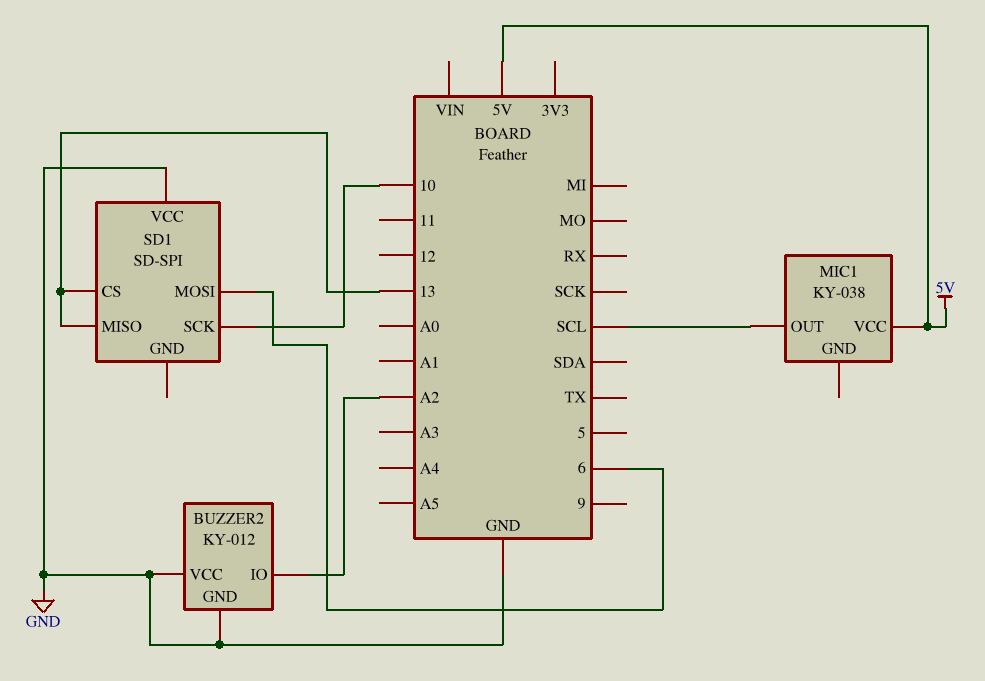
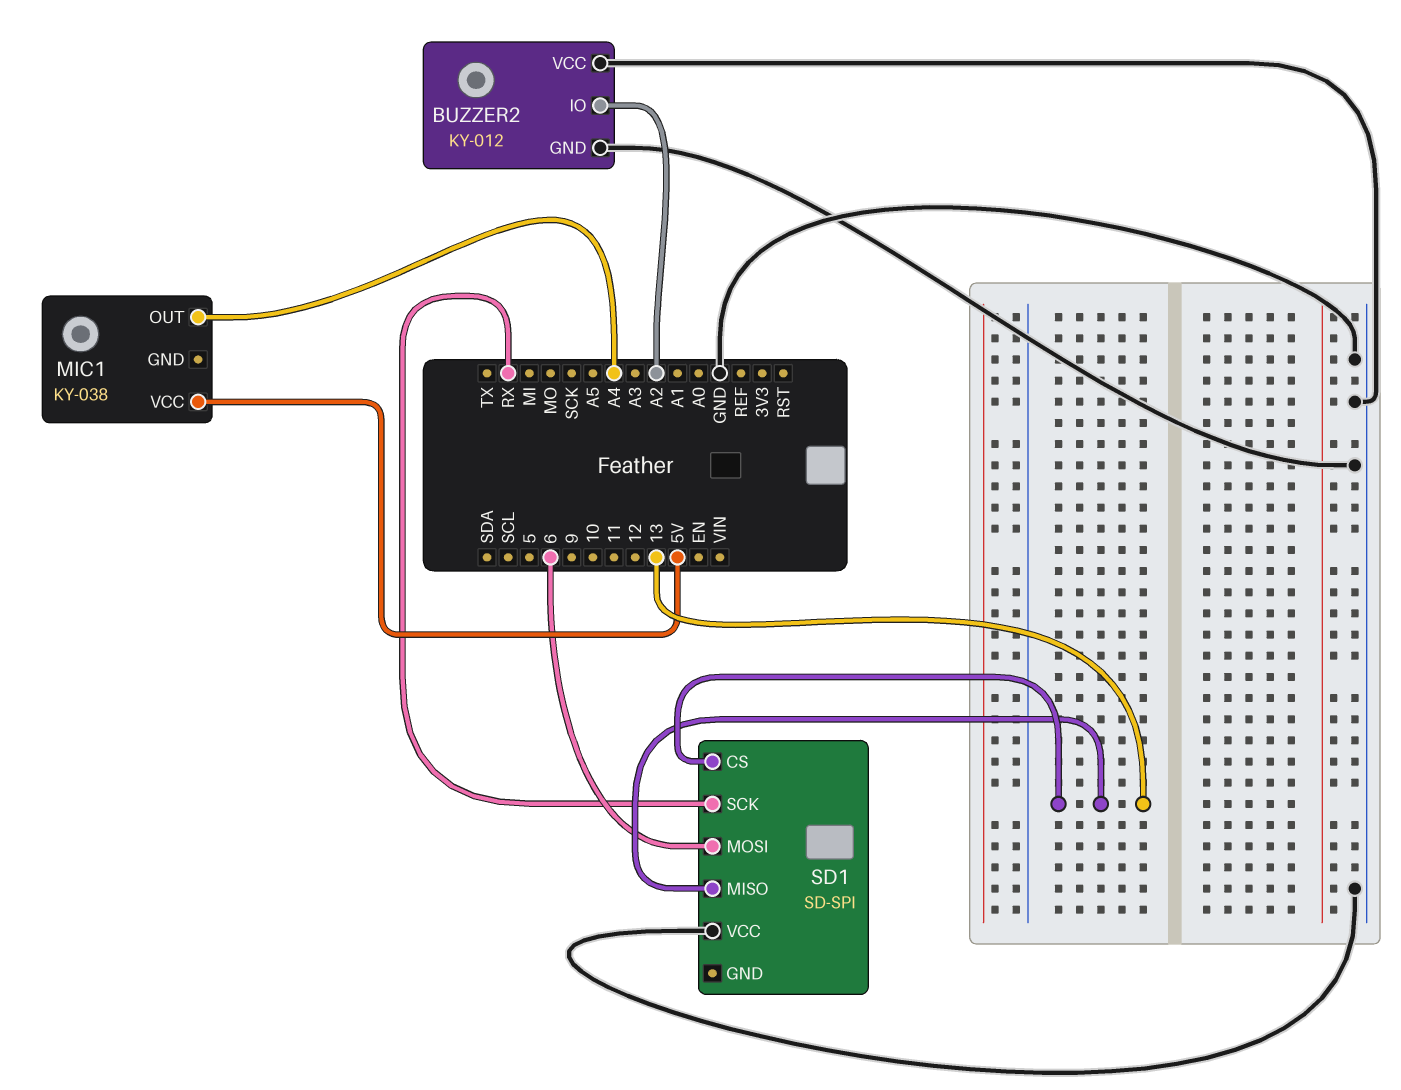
MIC1 pin OUT: SCL -> A4
SD1 pin SCK: 10 -> RX

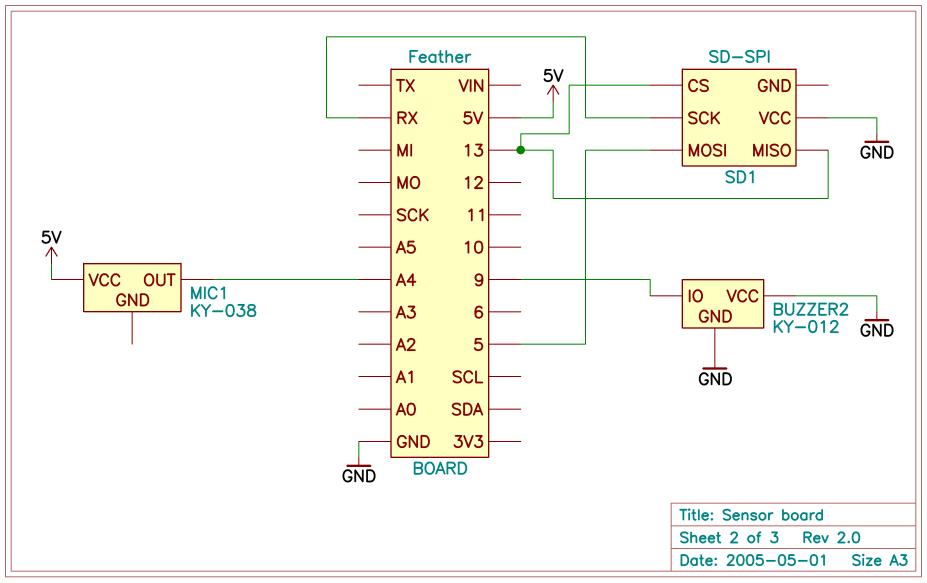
BUZZER2 pin IO: A2 -> 9
SD1 pin MOSI: 6 -> 5

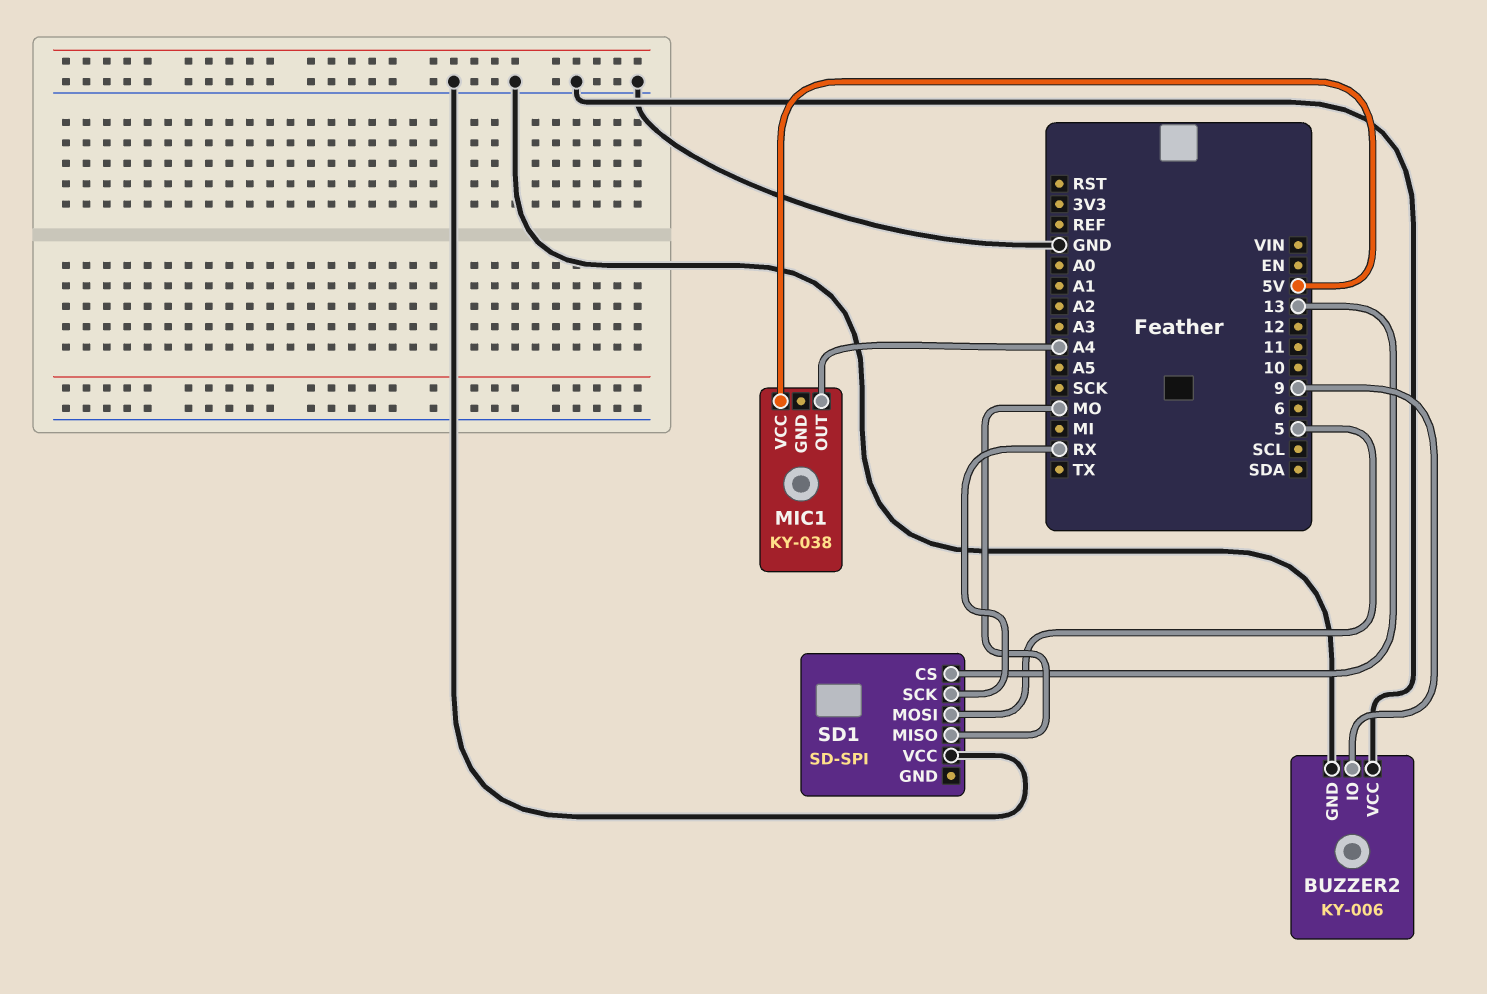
BUZZER2: KY-012 -> KY-006
SD1 pin MISO: 13 -> MO

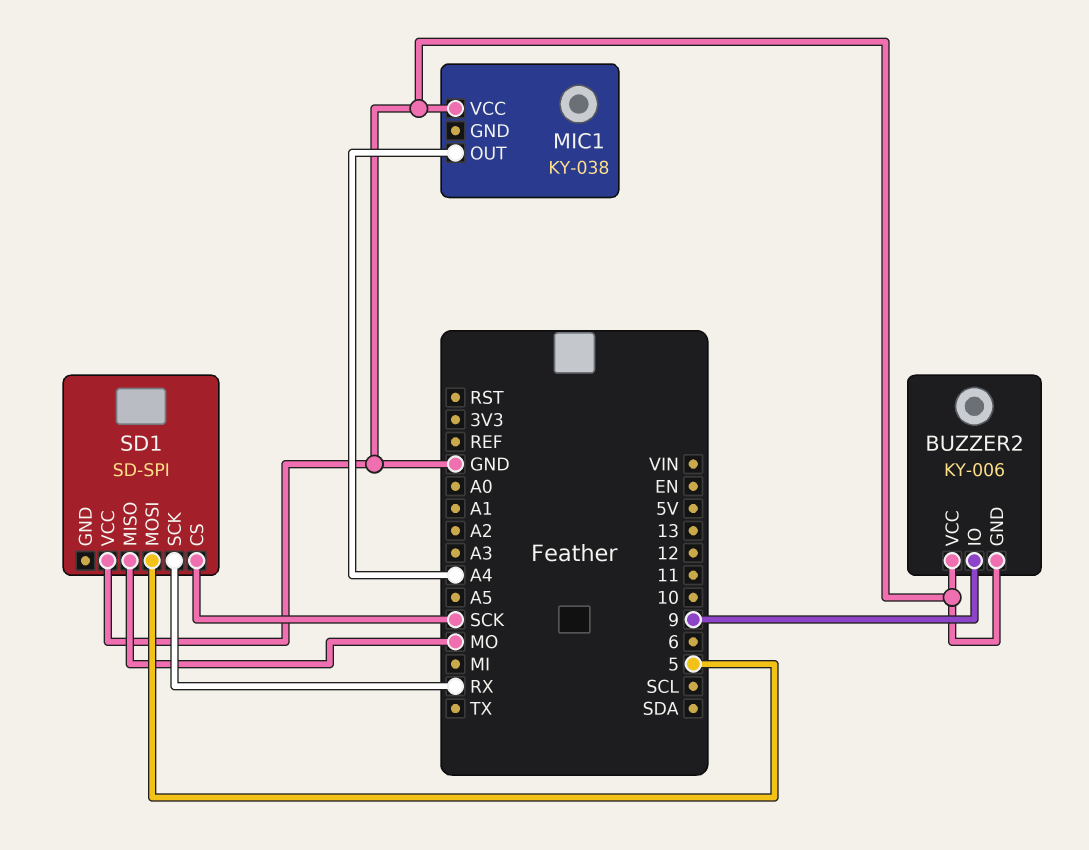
MIC1 pin VCC: 5V -> GND
SD1 pin CS: 13 -> SCK

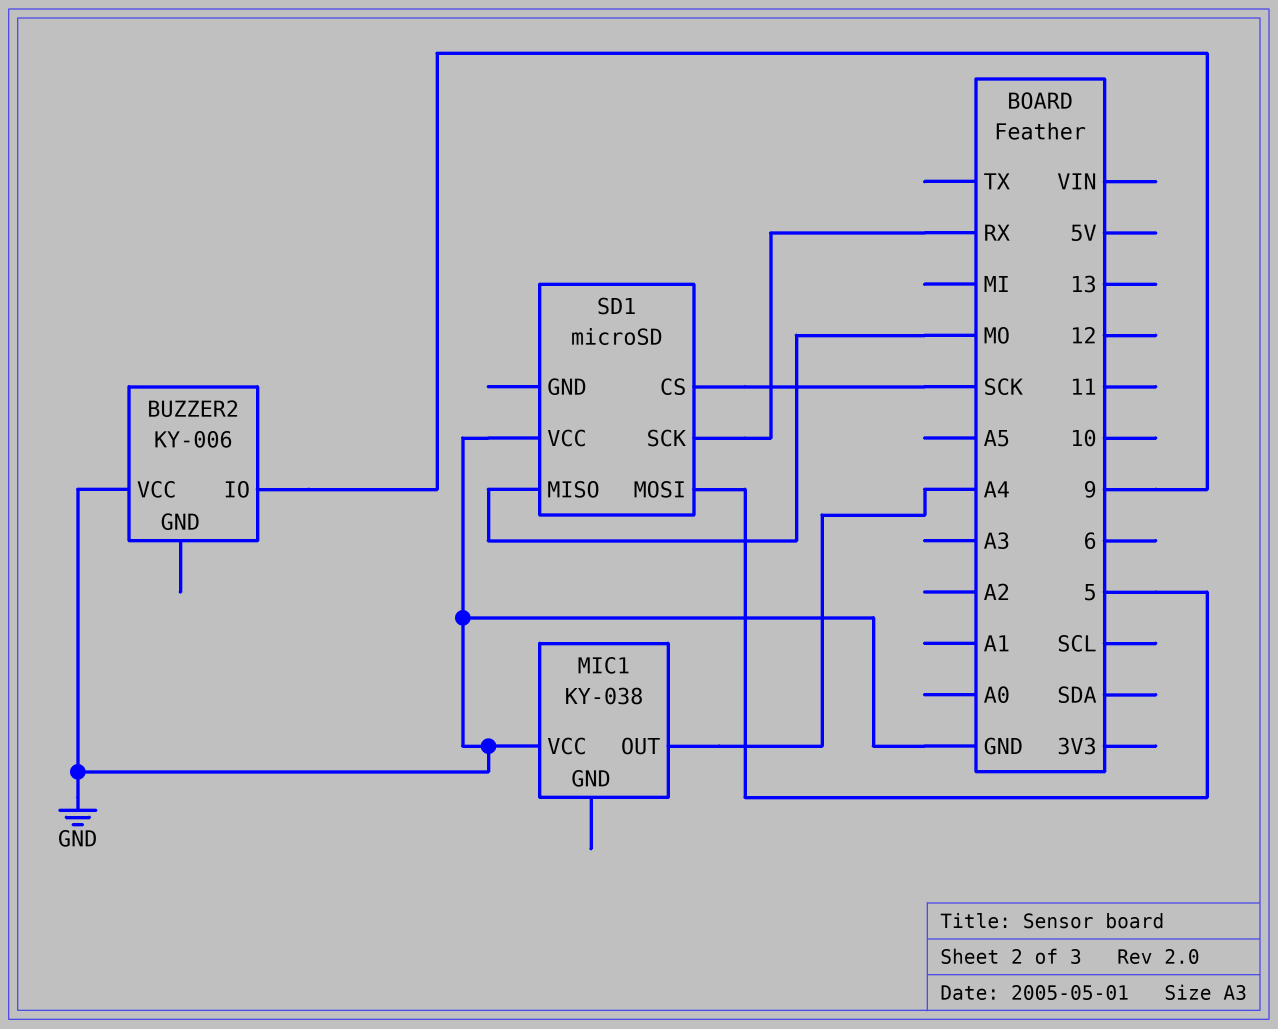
BUZZER2 pin GND: GND -> none
SD1: SD-SPI -> microSD

